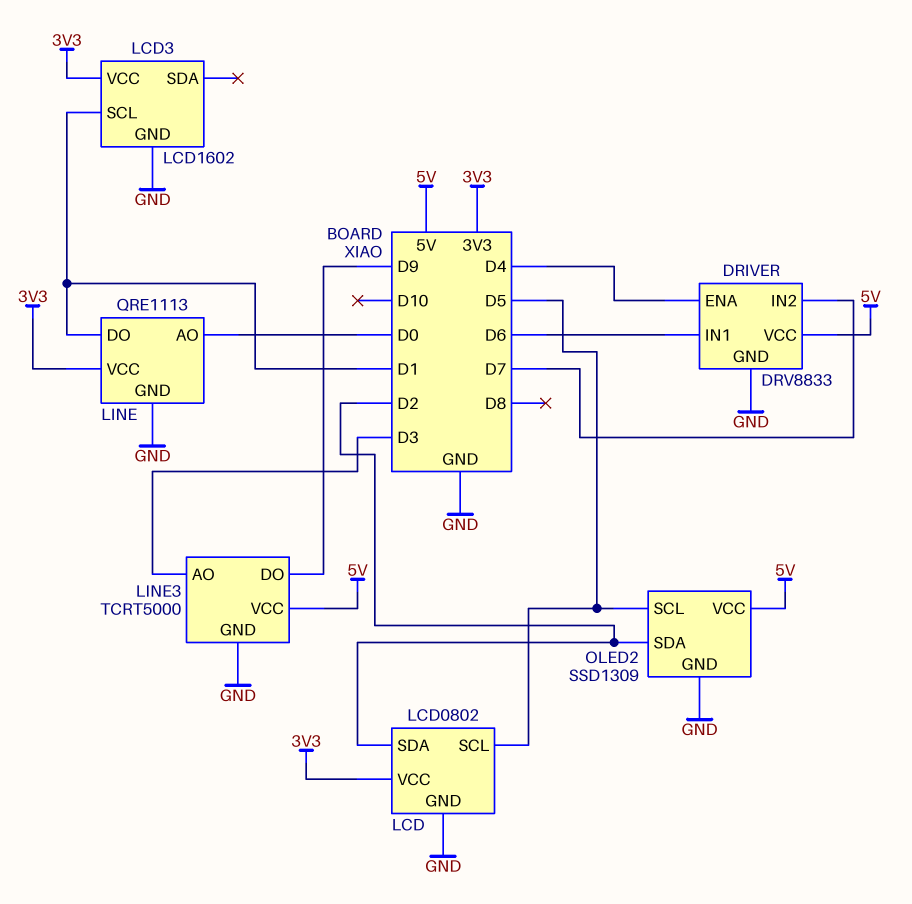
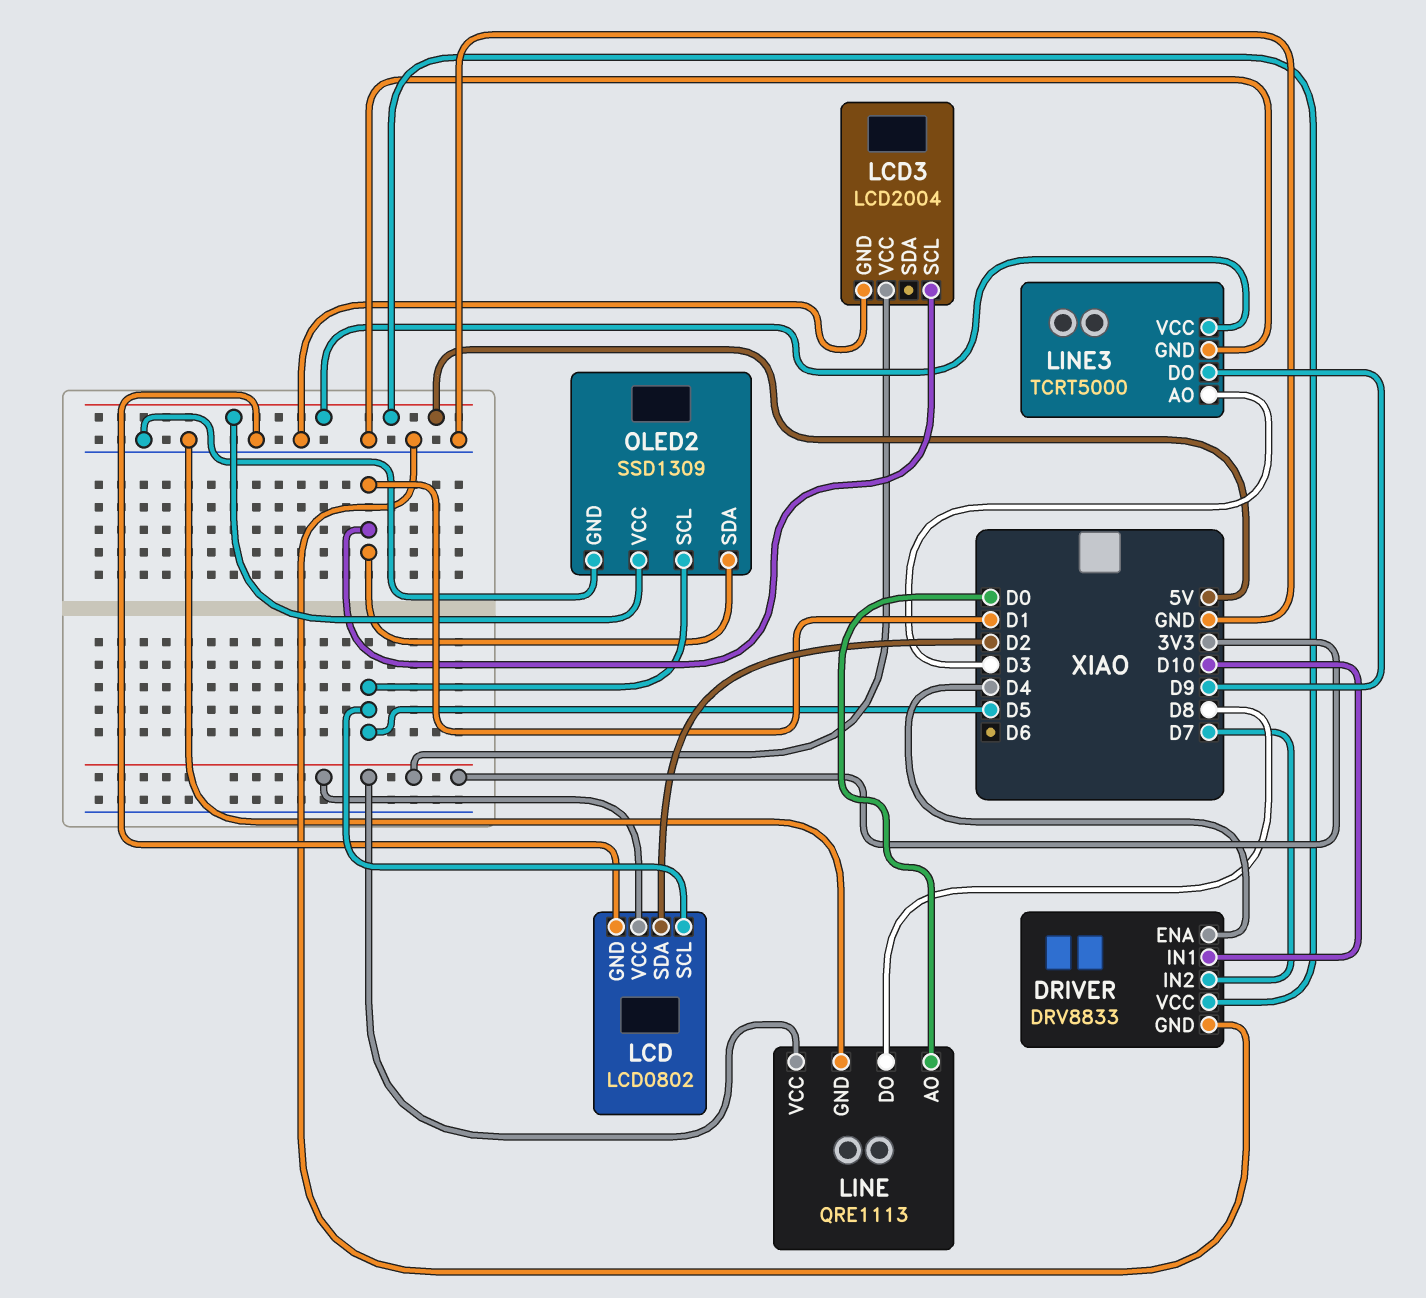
DRIVER pin IN1: D6 -> D10
LCD3: LCD1602 -> LCD2004
LINE pin DO: D1 -> D8
OLED2 pin SDA: D2 -> D1

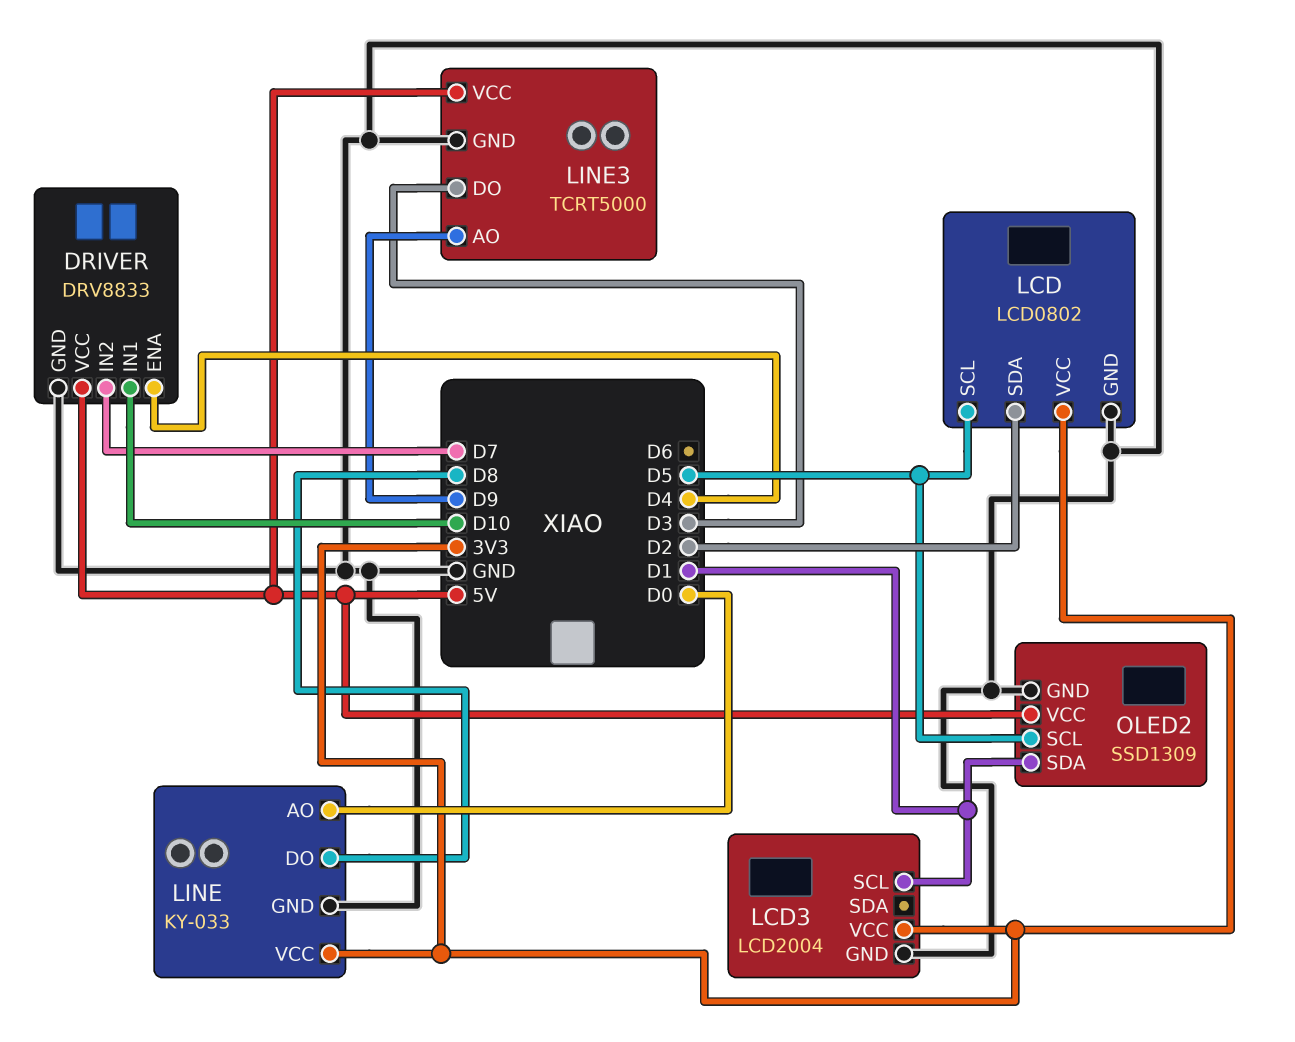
LINE: QRE1113 -> KY-033
LINE3 pin AO: D3 -> D9
LINE3 pin DO: D9 -> D3

